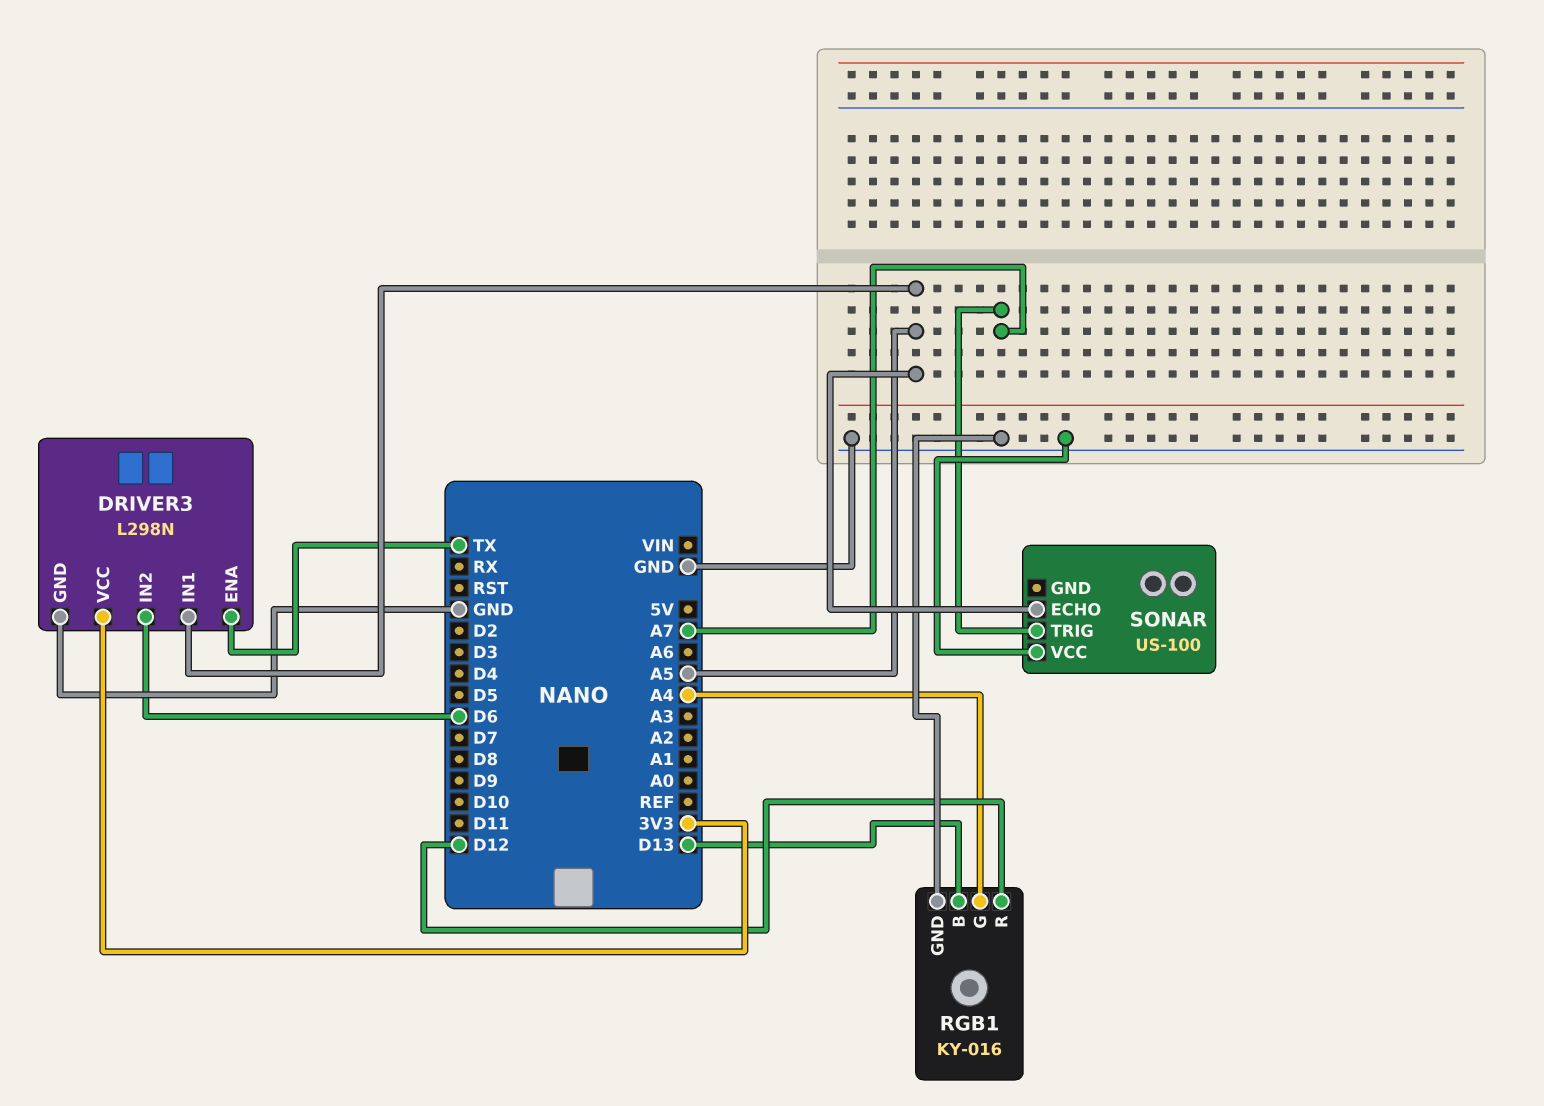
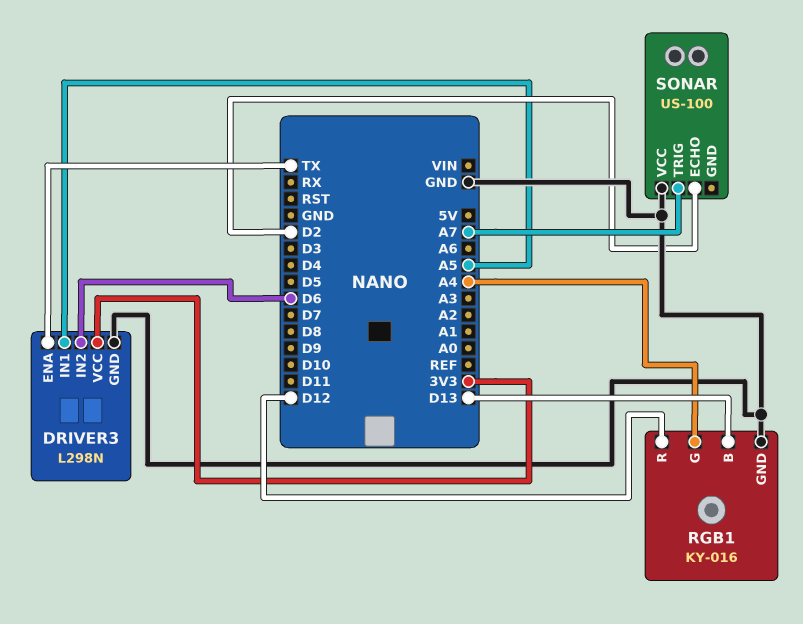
SONAR pin ECHO: A5 -> D2

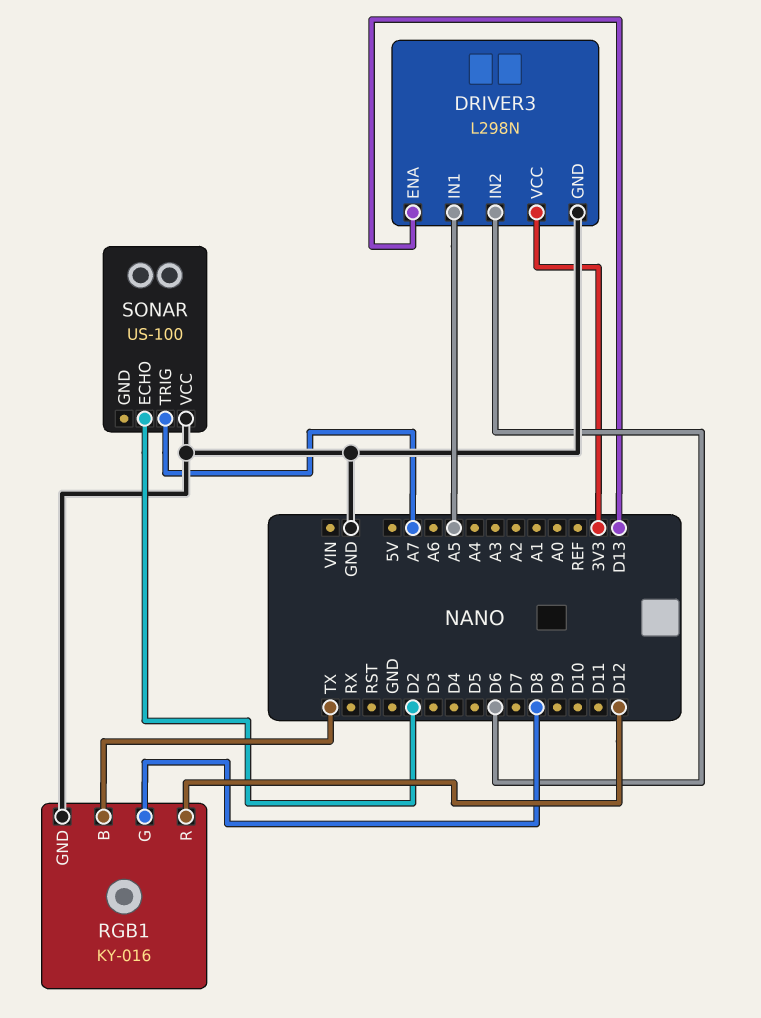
DRIVER3 pin ENA: TX -> D13
RGB1 pin B: D13 -> TX
RGB1 pin G: A4 -> D8

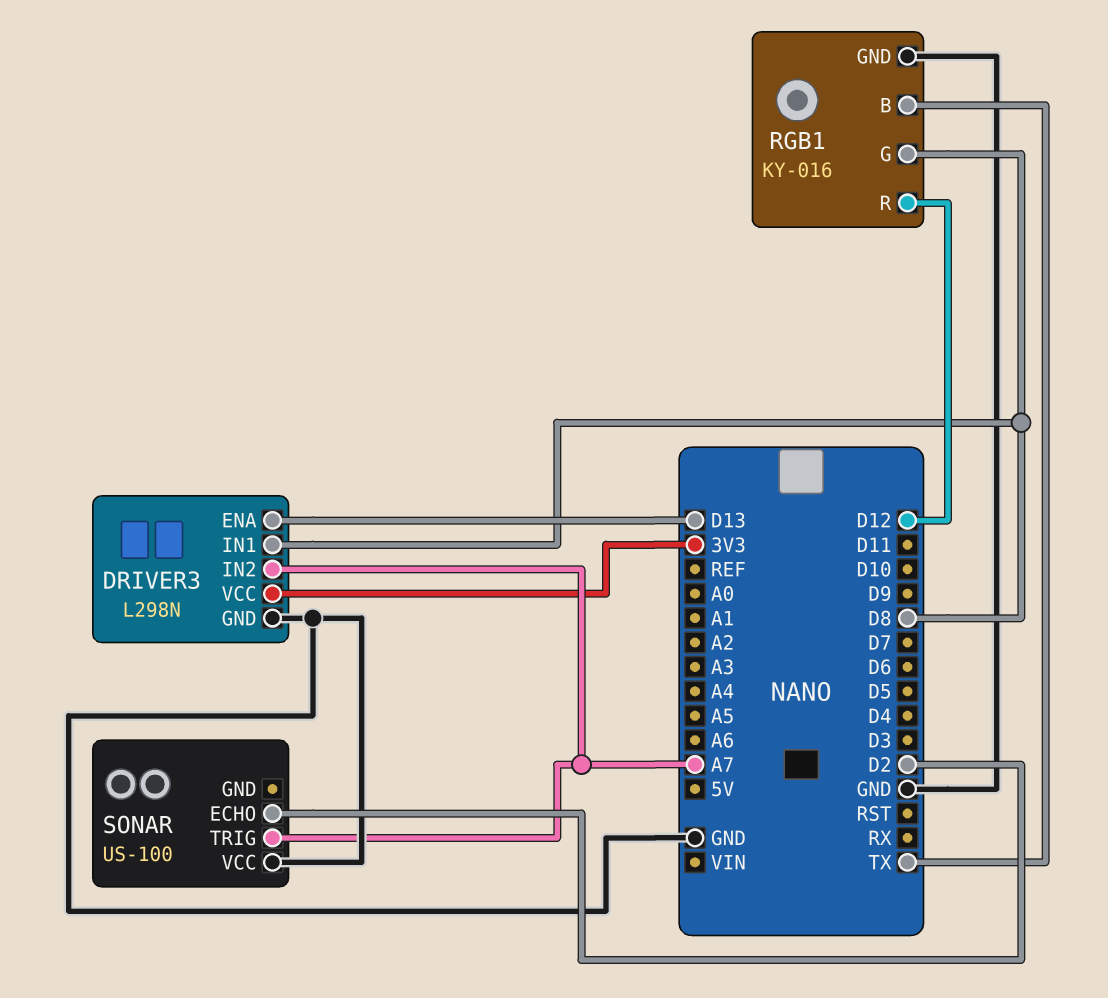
DRIVER3 pin IN1: A5 -> D8
DRIVER3 pin IN2: D6 -> A7

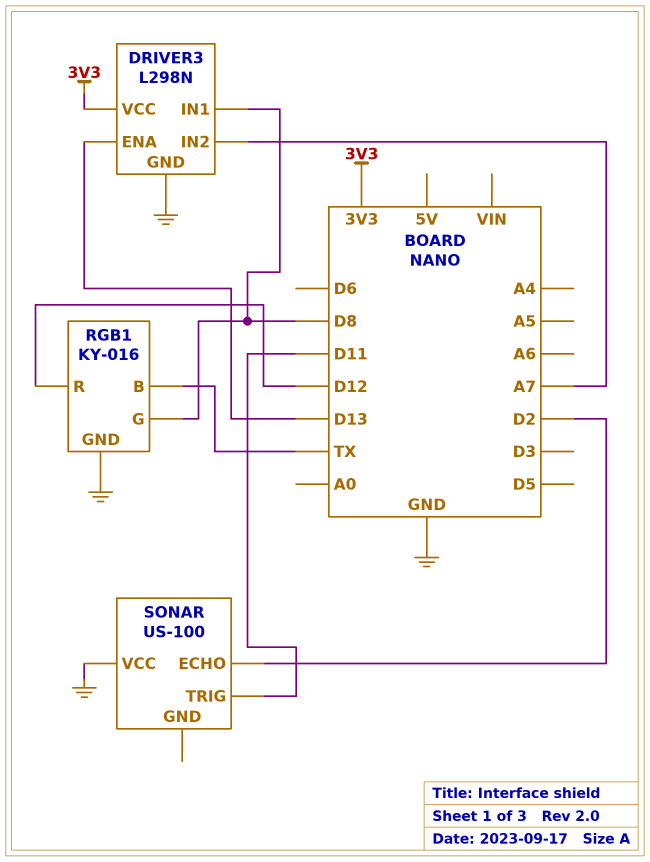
SONAR pin TRIG: A7 -> D11

